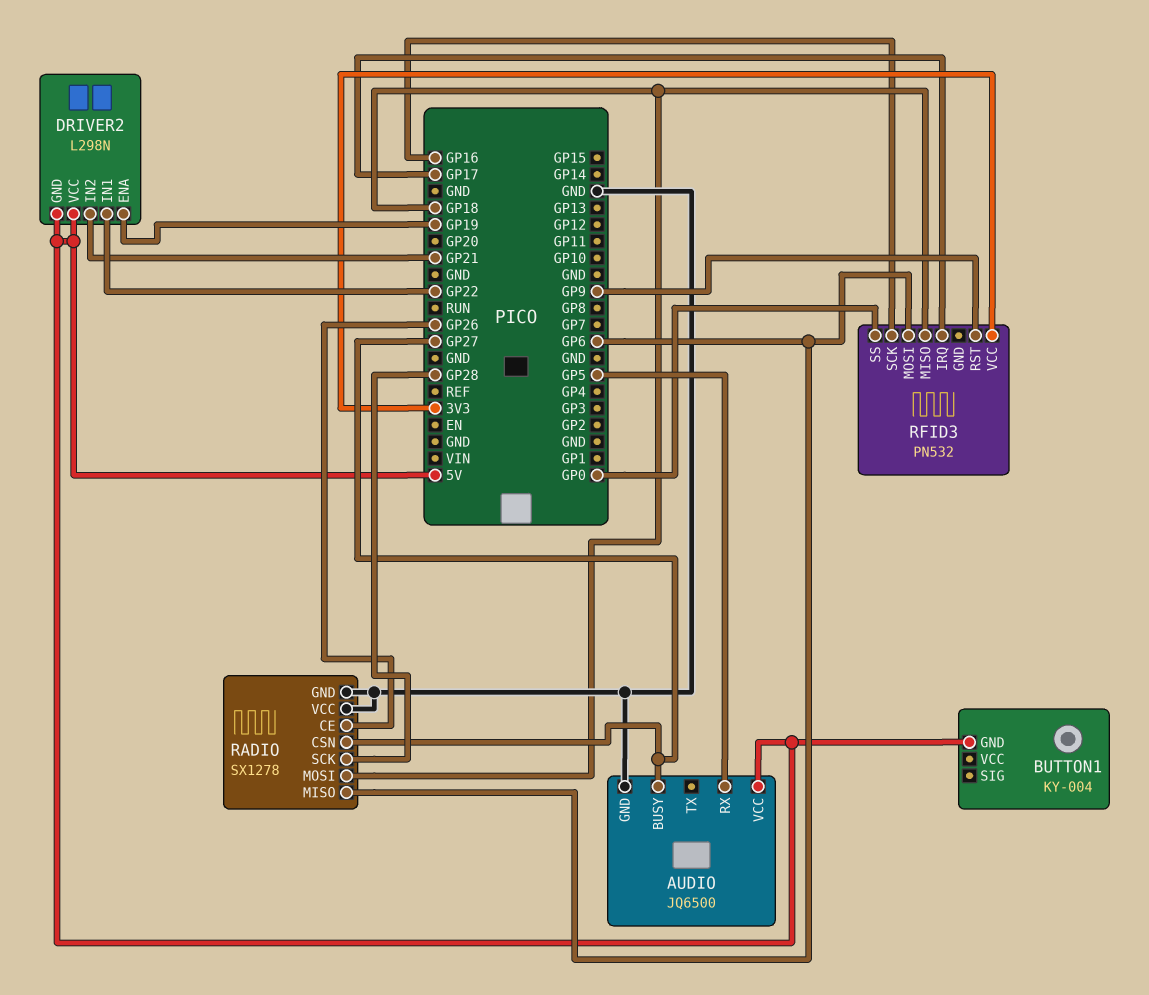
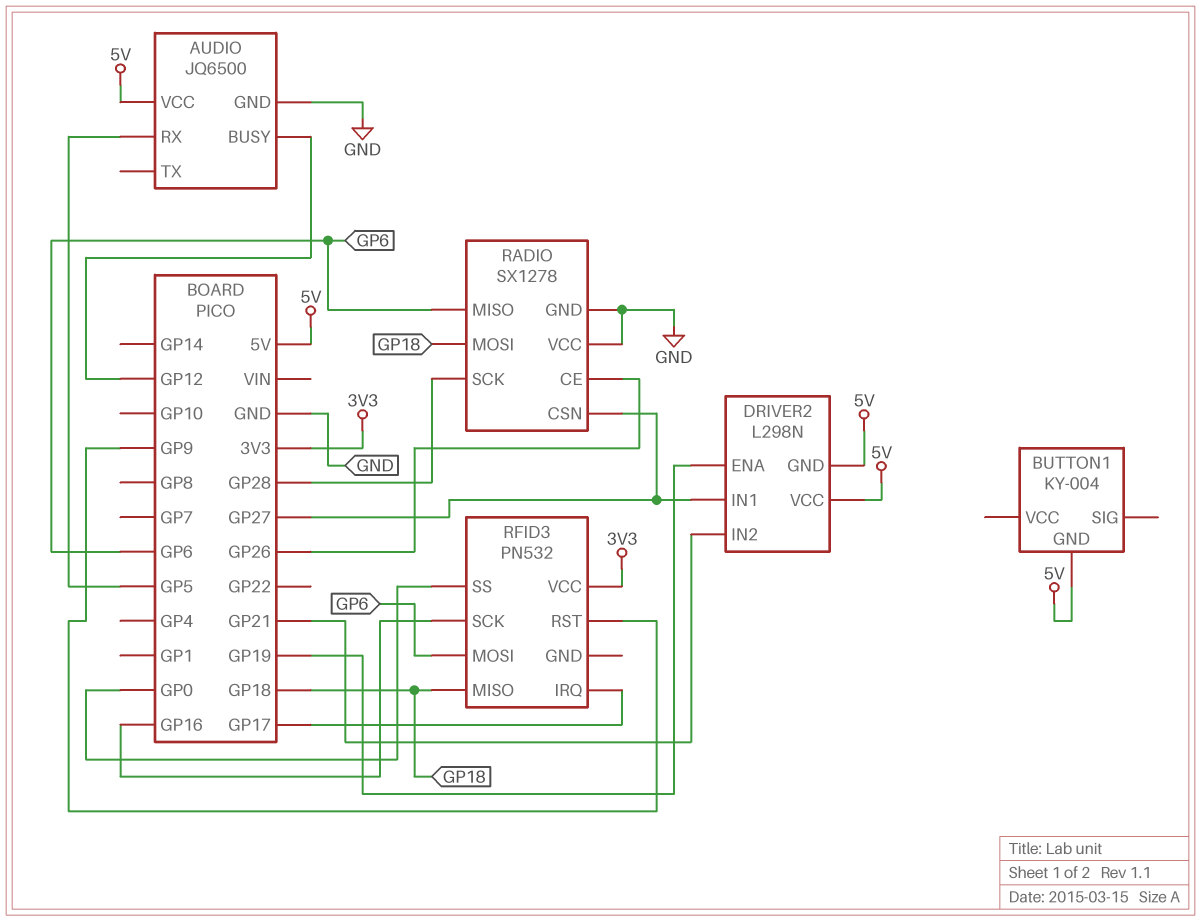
AUDIO pin BUSY: GP27 -> GP12
DRIVER2 pin IN1: GP22 -> GP27

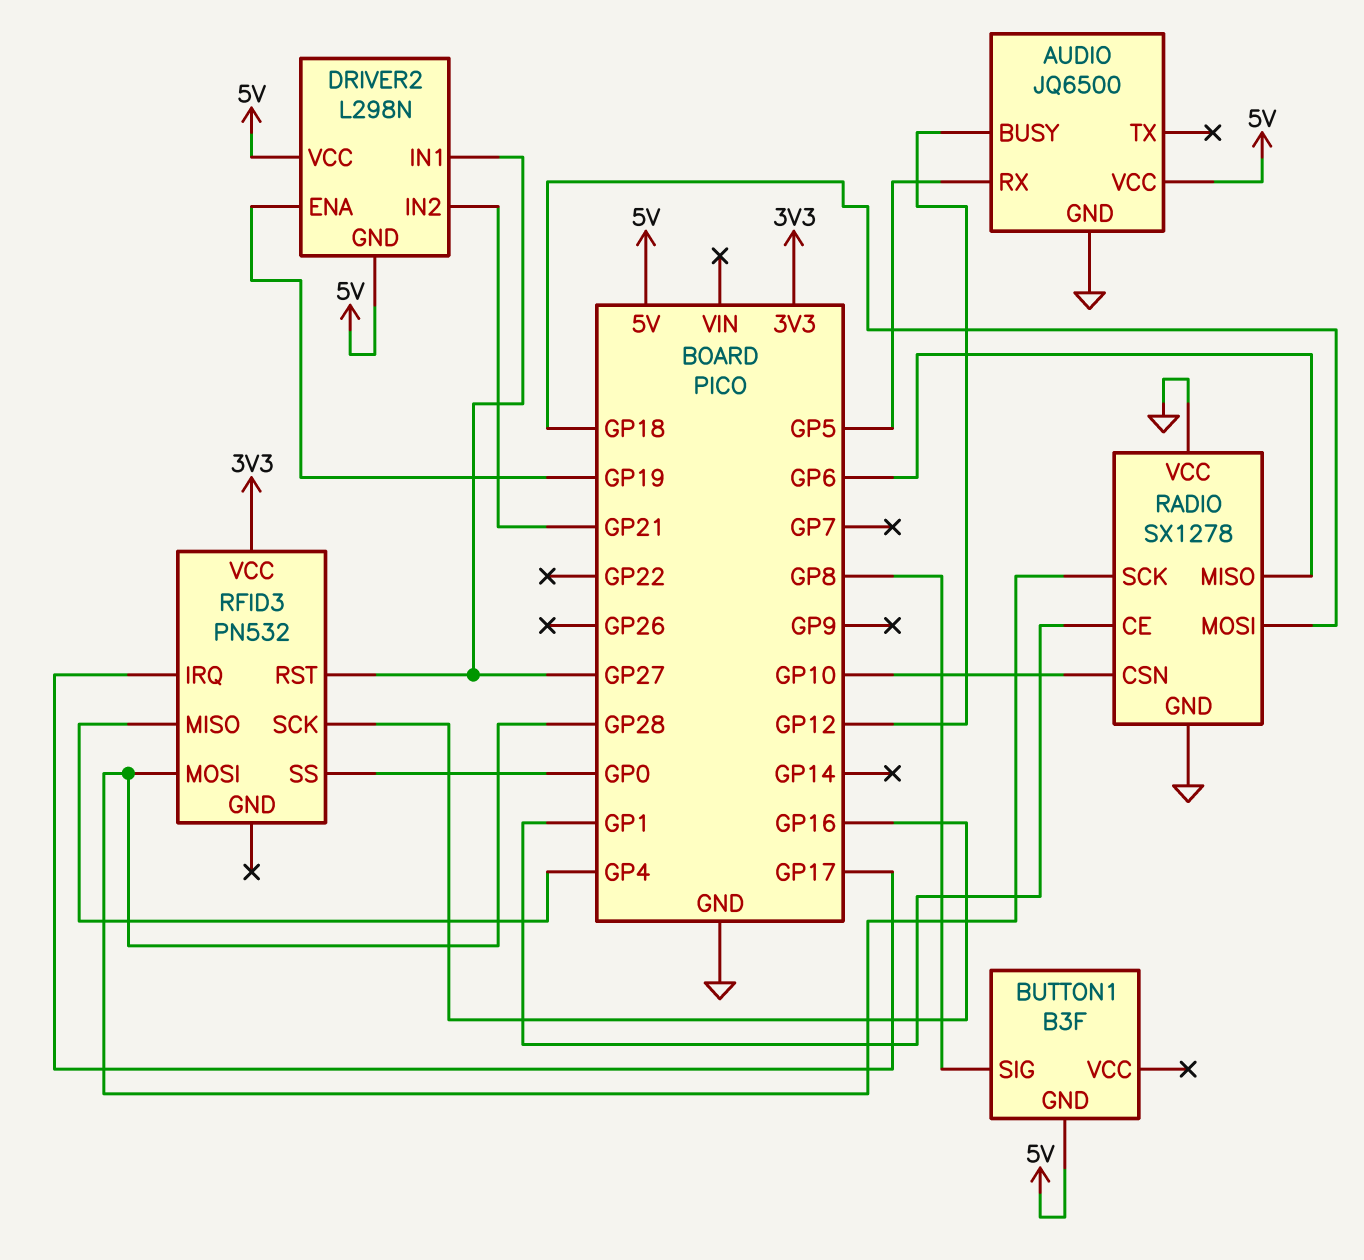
BUTTON1: KY-004 -> B3F
BUTTON1 pin SIG: none -> GP8
RADIO pin CE: GP26 -> GP1
RADIO pin CSN: GP27 -> GP10
RFID3 pin MISO: GP18 -> GP4
RFID3 pin MOSI: GP6 -> GP28
RFID3 pin RST: GP9 -> GP27

